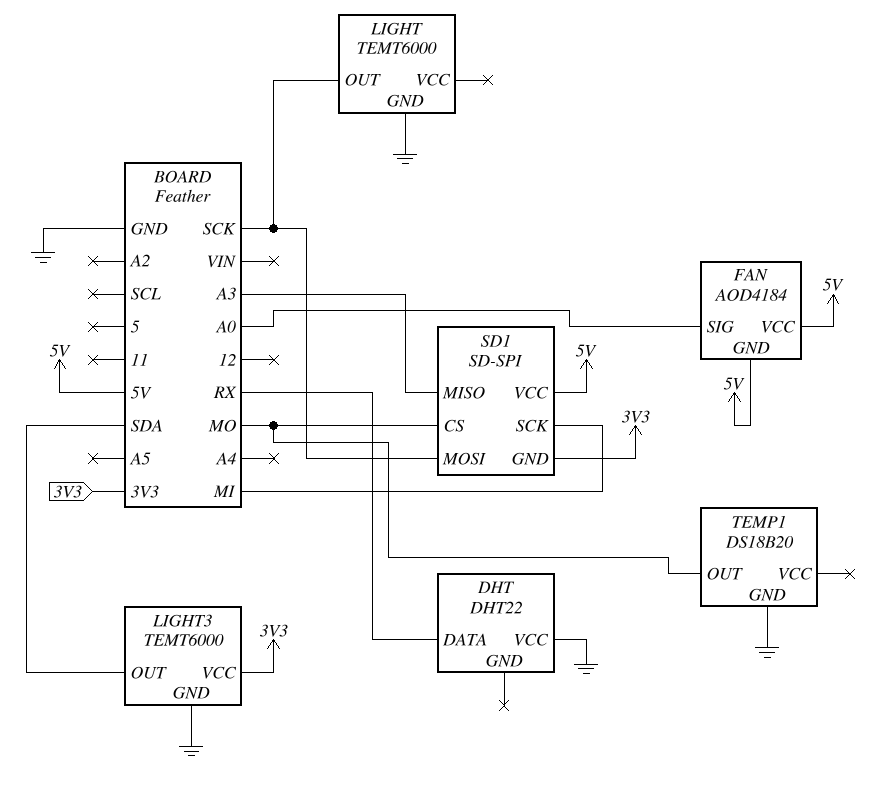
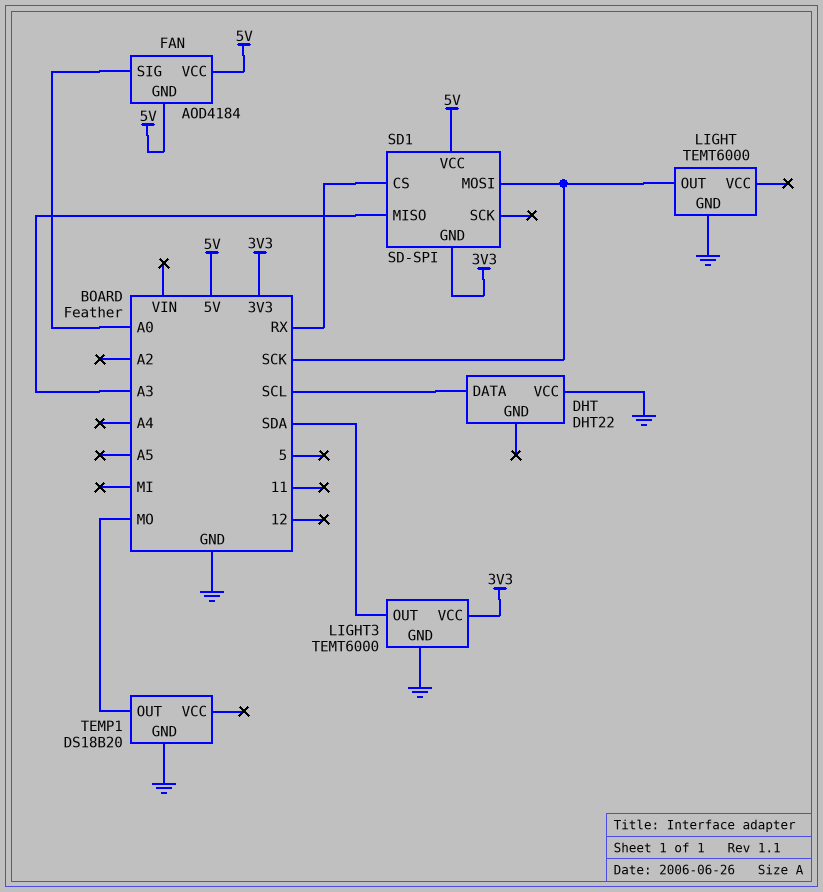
DHT pin DATA: RX -> SCL
SD1 pin CS: MO -> RX
SD1 pin SCK: MI -> none

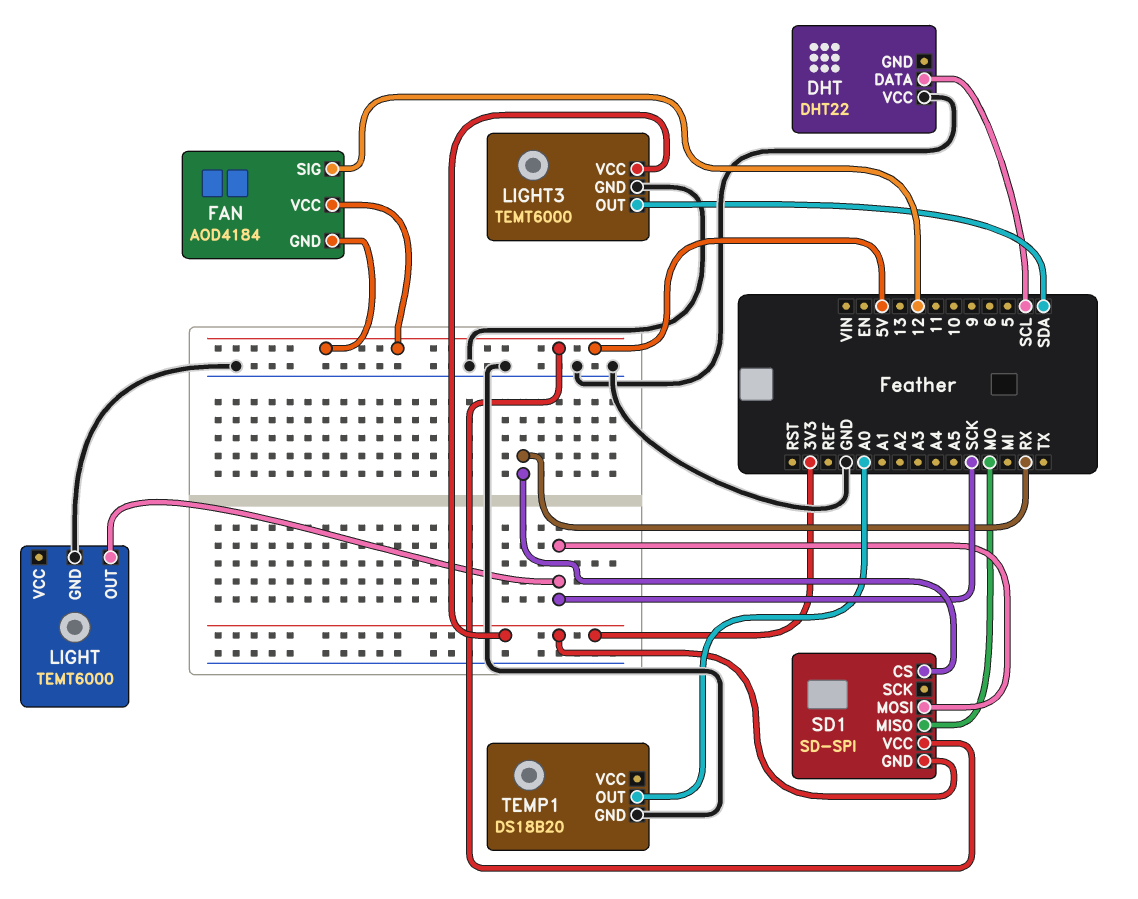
FAN pin SIG: A0 -> 12
SD1 pin MISO: A3 -> MO
TEMP1 pin OUT: MO -> A0

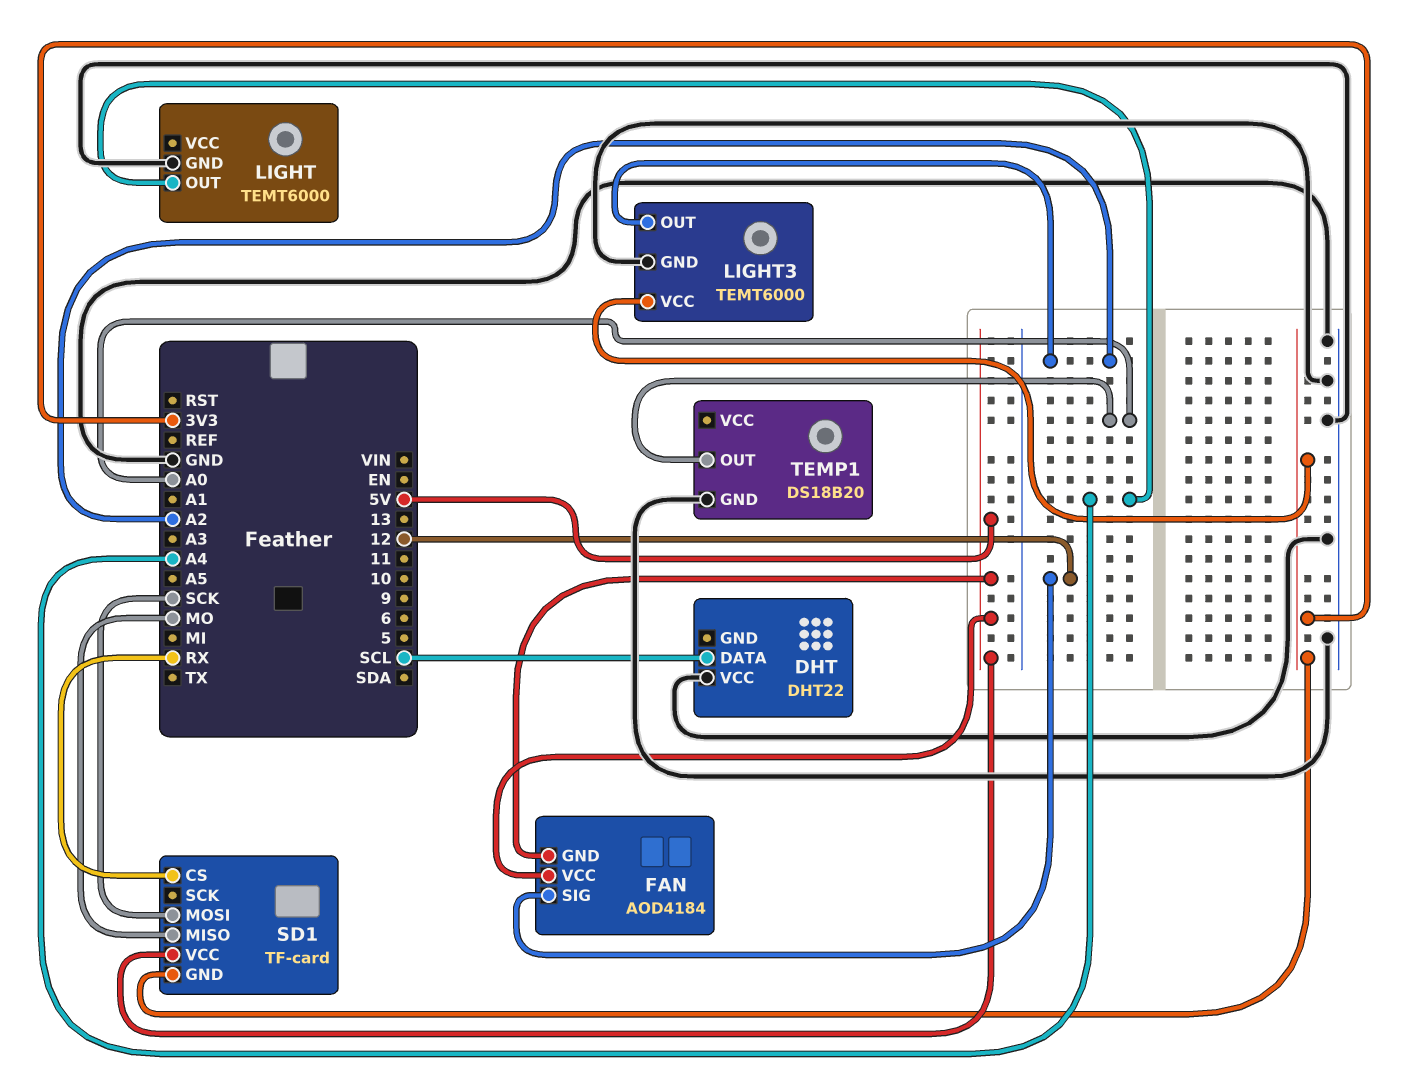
LIGHT pin OUT: SCK -> A4
LIGHT3 pin OUT: SDA -> A2
SD1: SD-SPI -> TF-card

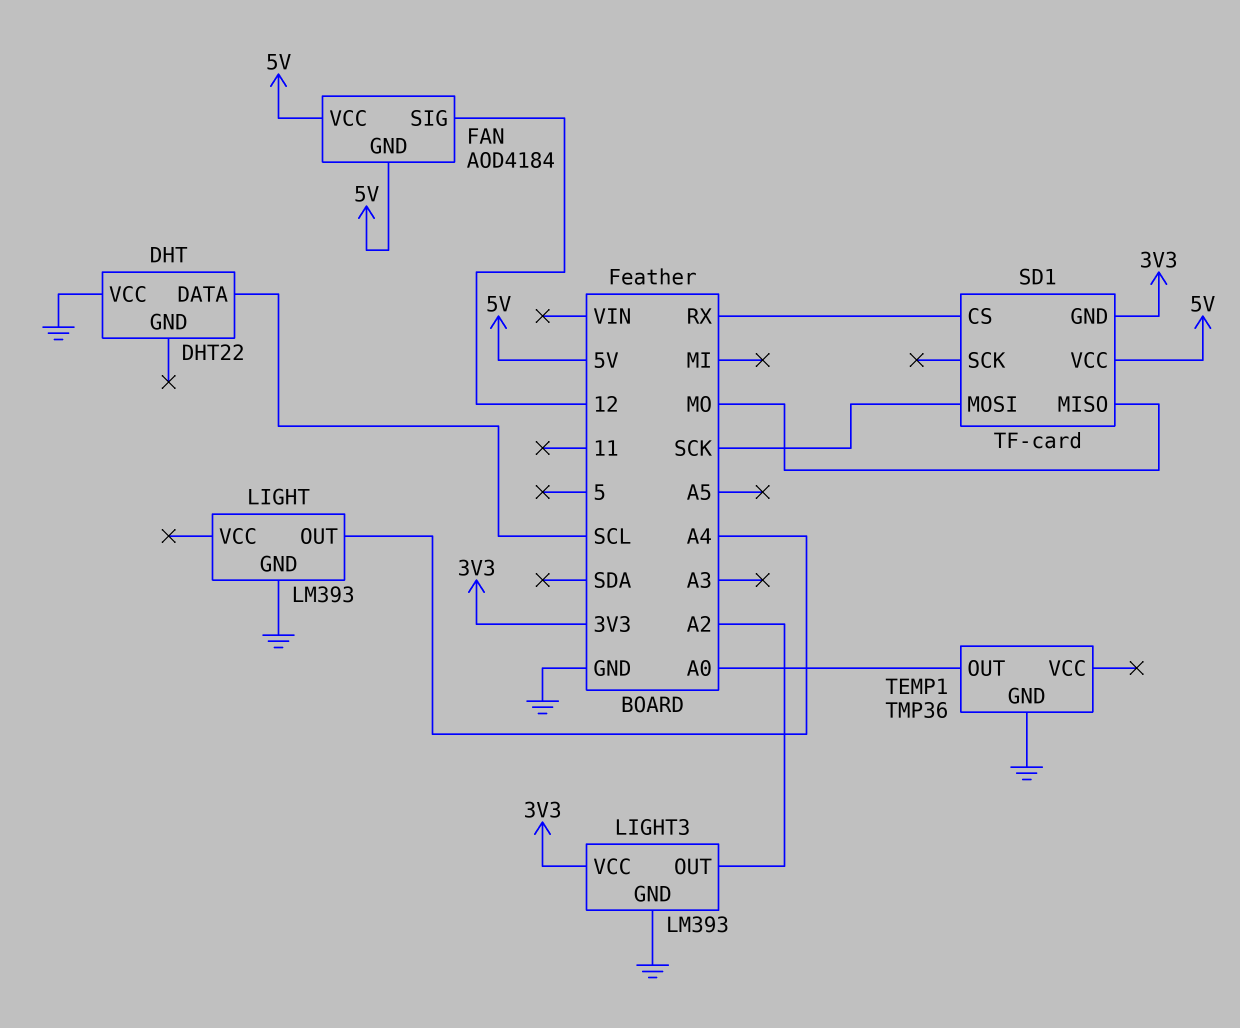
LIGHT: TEMT6000 -> LM393
LIGHT3: TEMT6000 -> LM393
TEMP1: DS18B20 -> TMP36

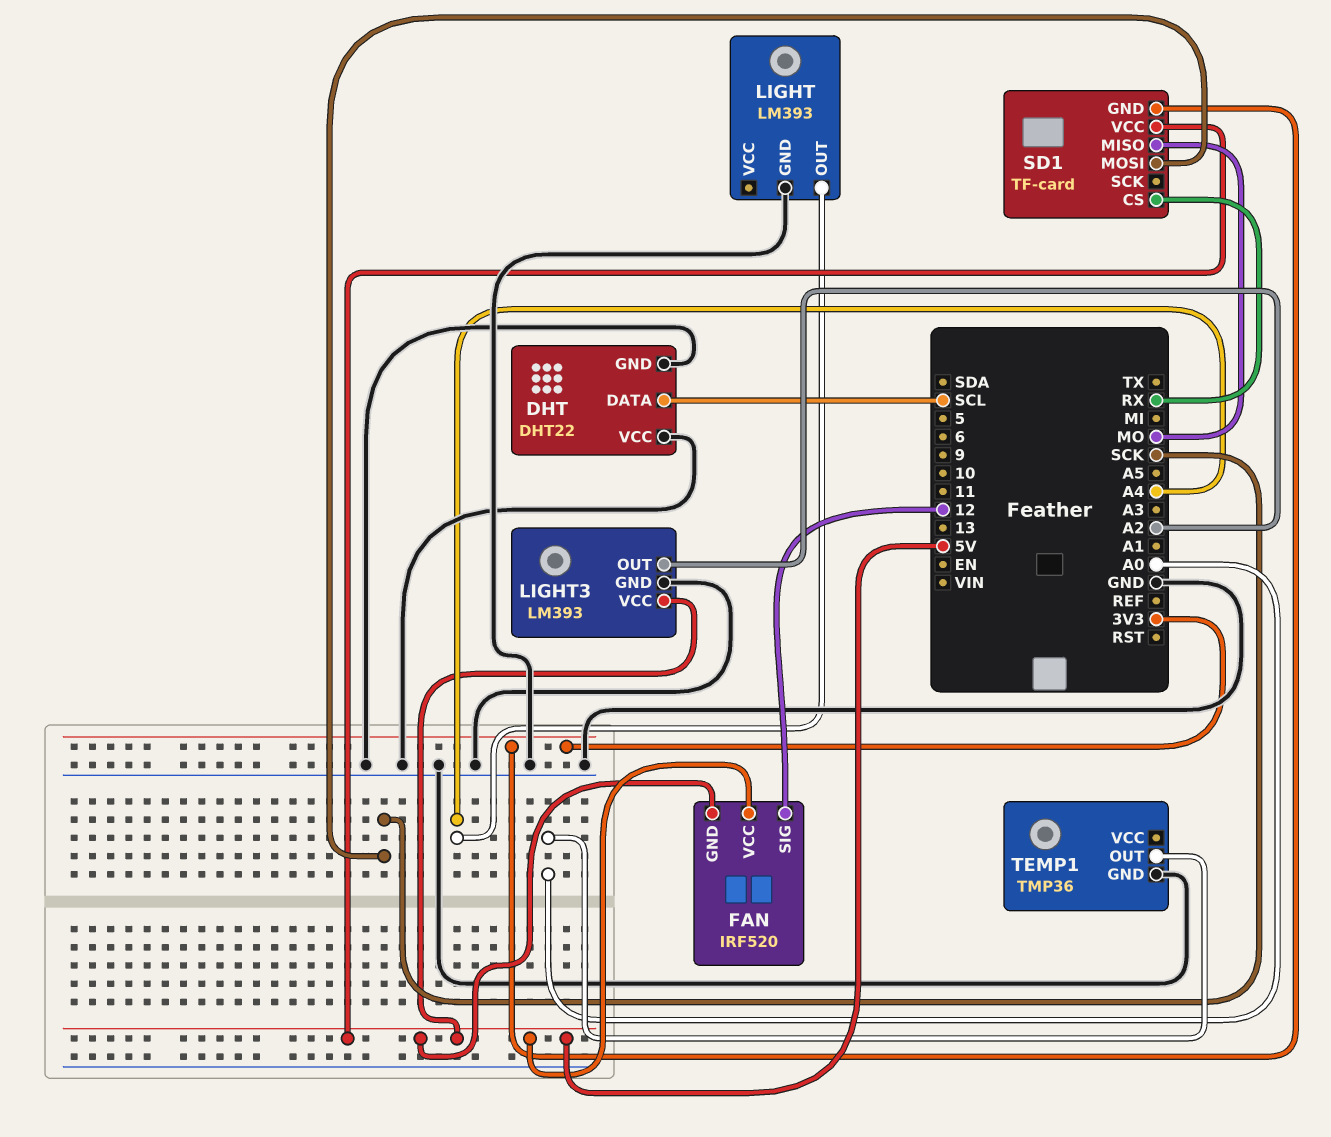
DHT pin GND: none -> GND
FAN: AOD4184 -> IRF520
LIGHT3 pin VCC: 3V3 -> 5V

